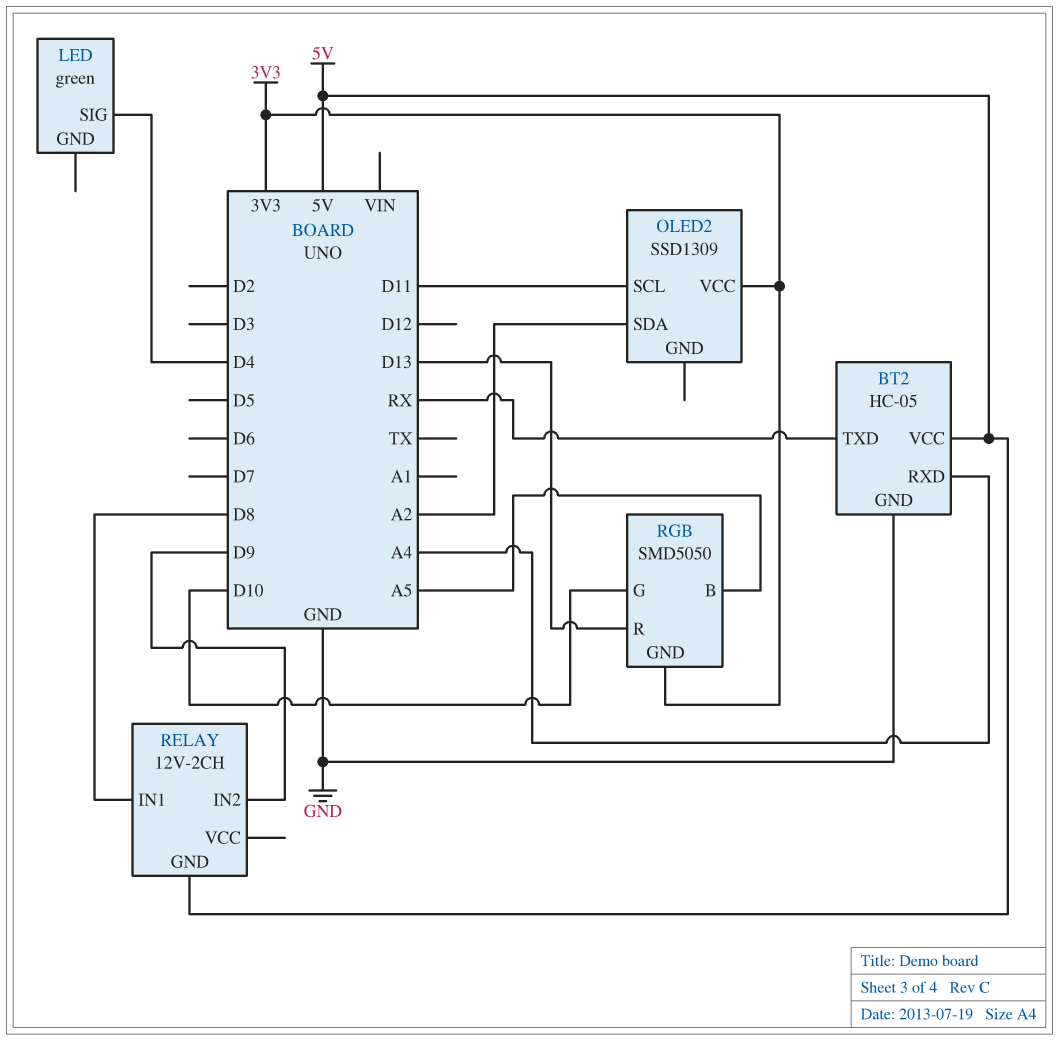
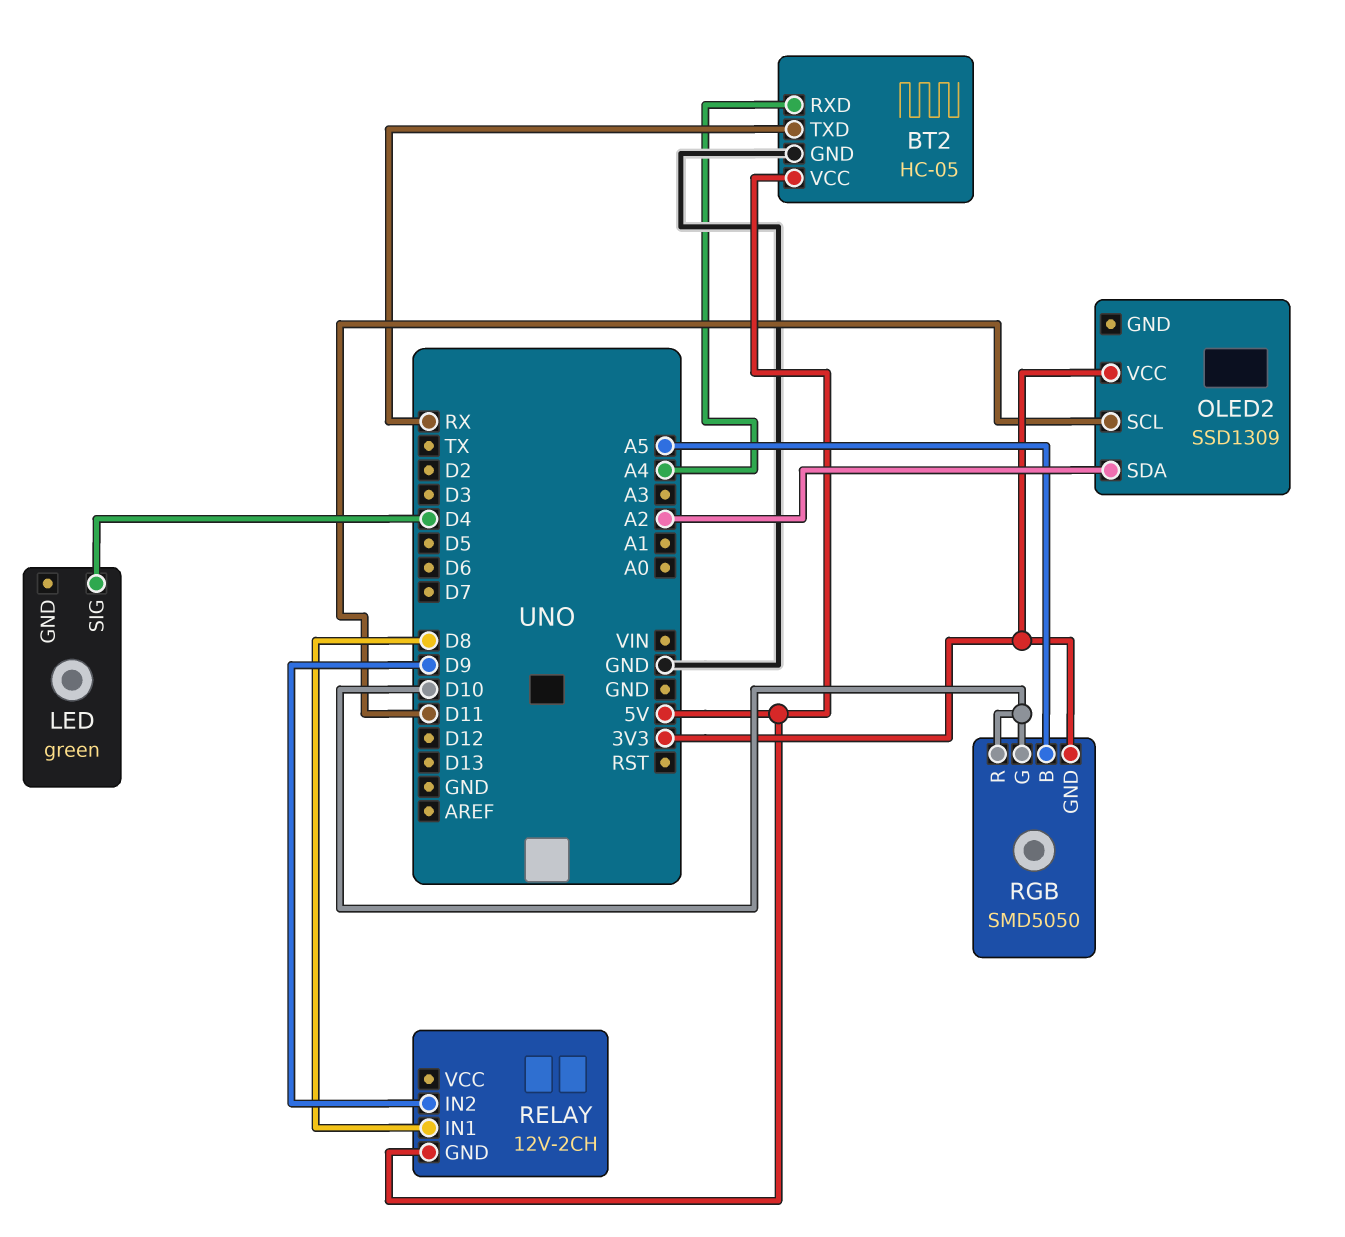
RGB pin R: D13 -> D10

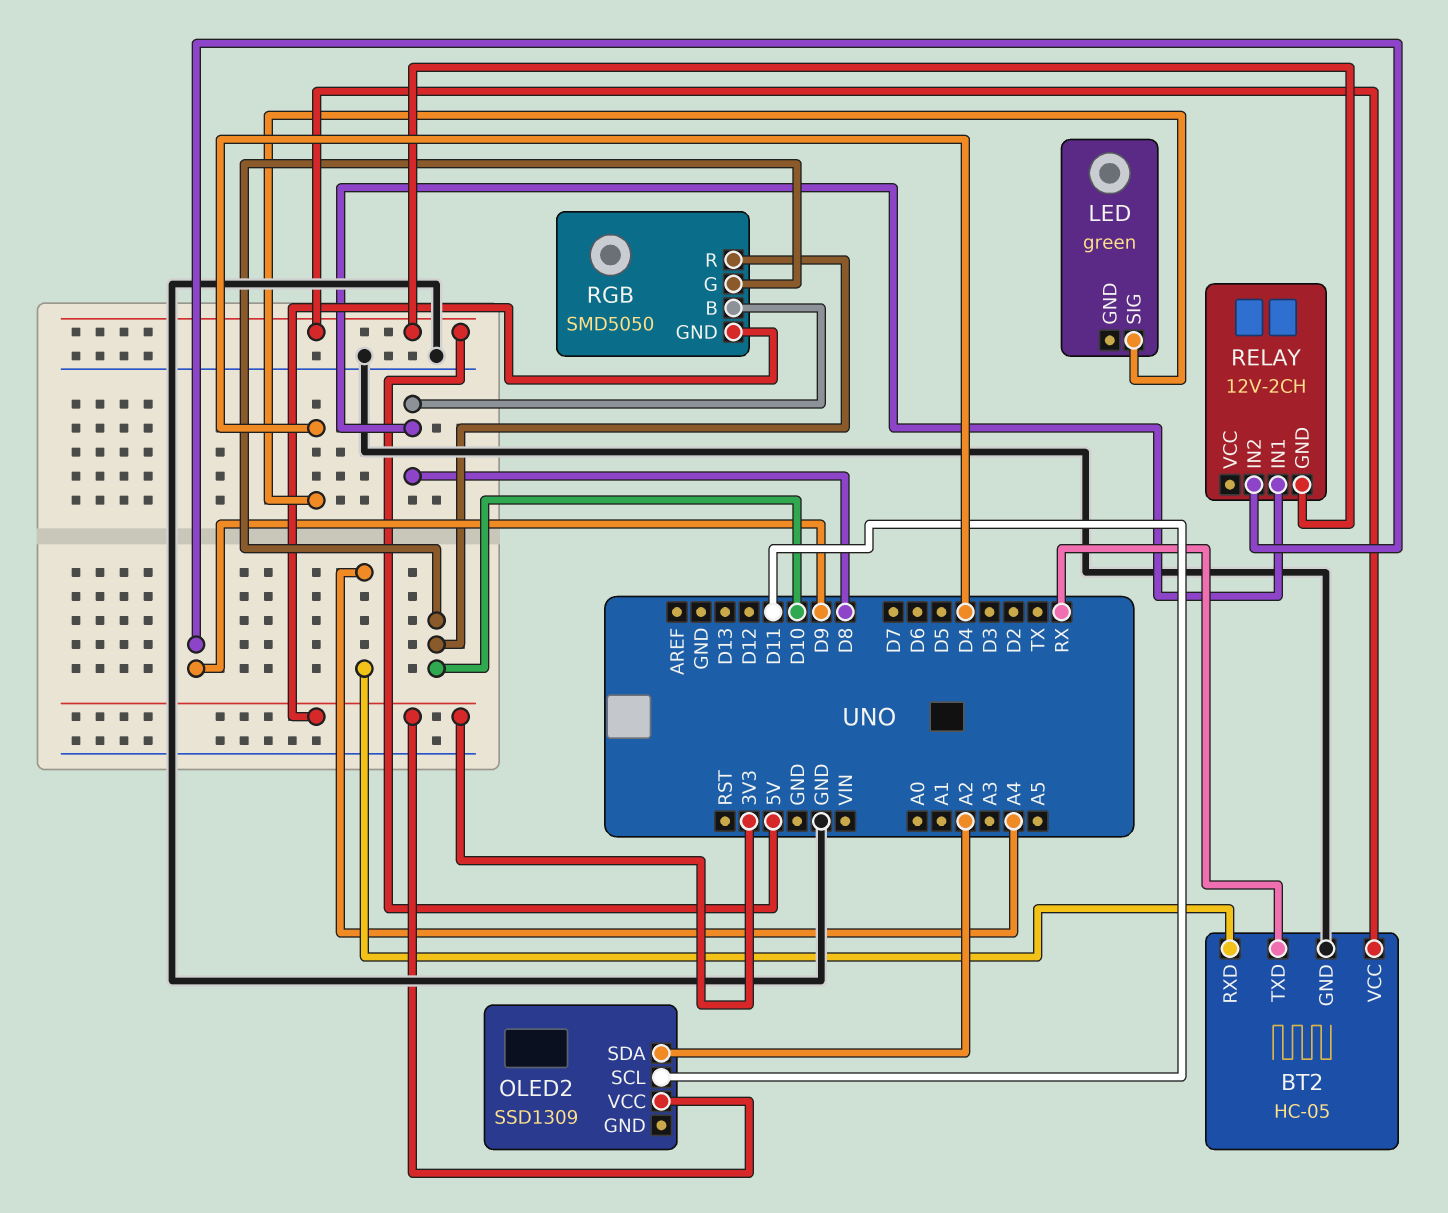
RGB pin B: A5 -> D8

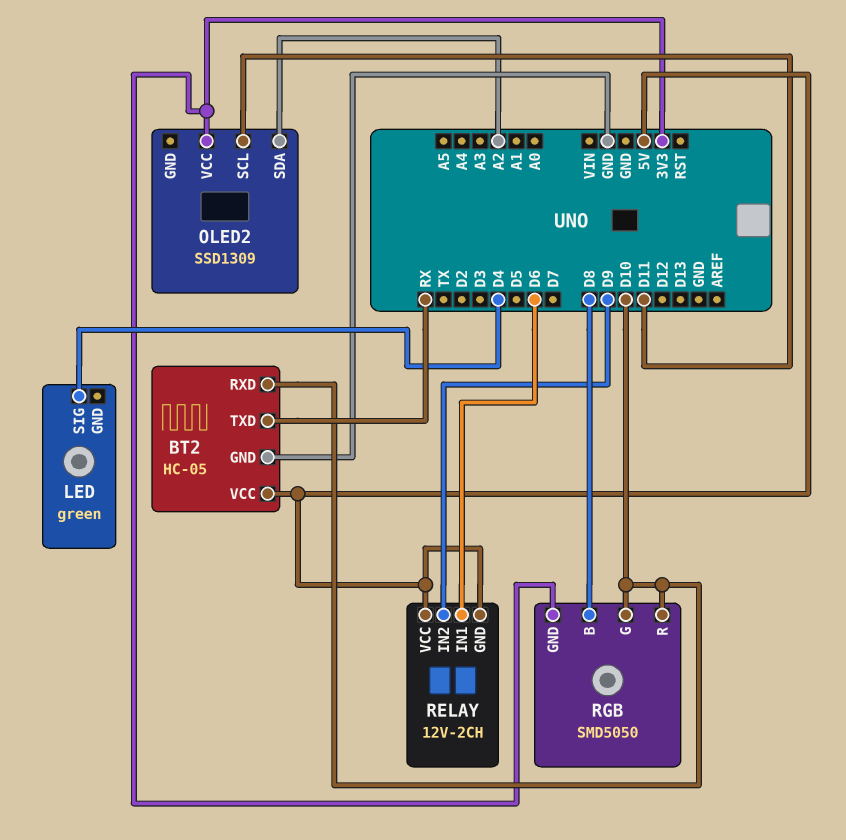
BT2 pin RXD: A4 -> D10
RELAY pin IN1: D8 -> D6
RELAY pin VCC: none -> 5V

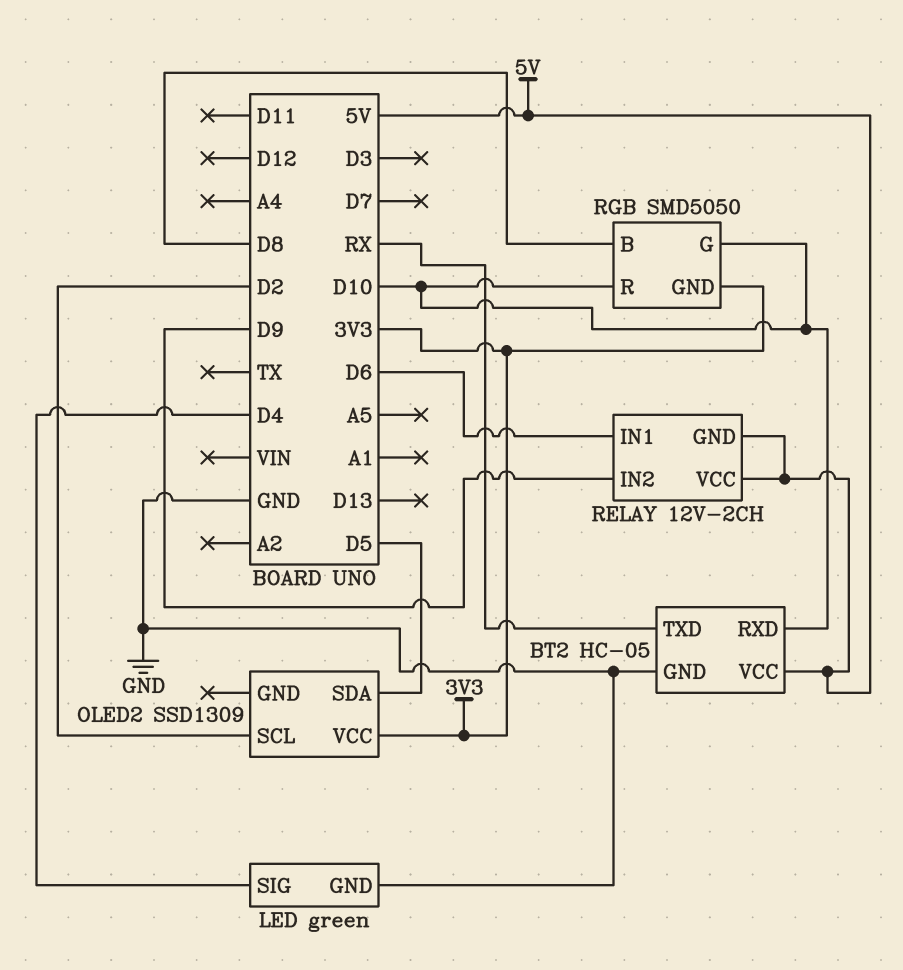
LED pin GND: none -> GND
OLED2 pin SCL: D11 -> D2
OLED2 pin SDA: A2 -> D5

